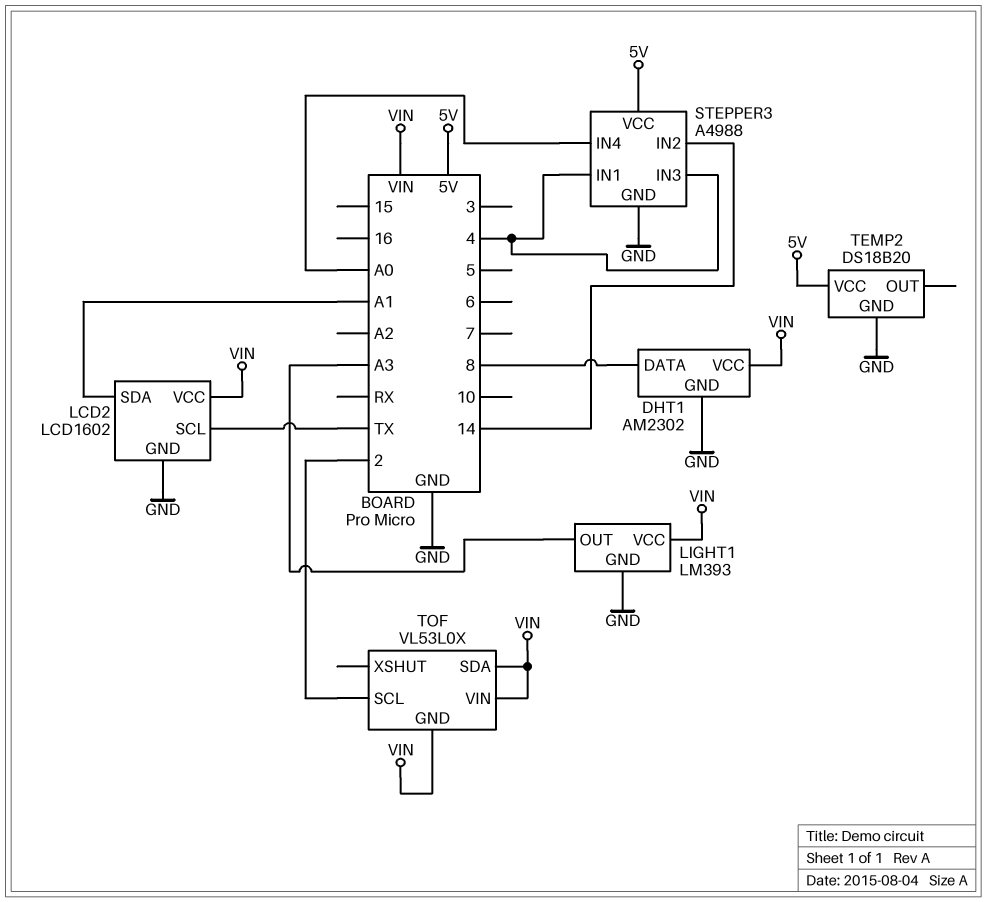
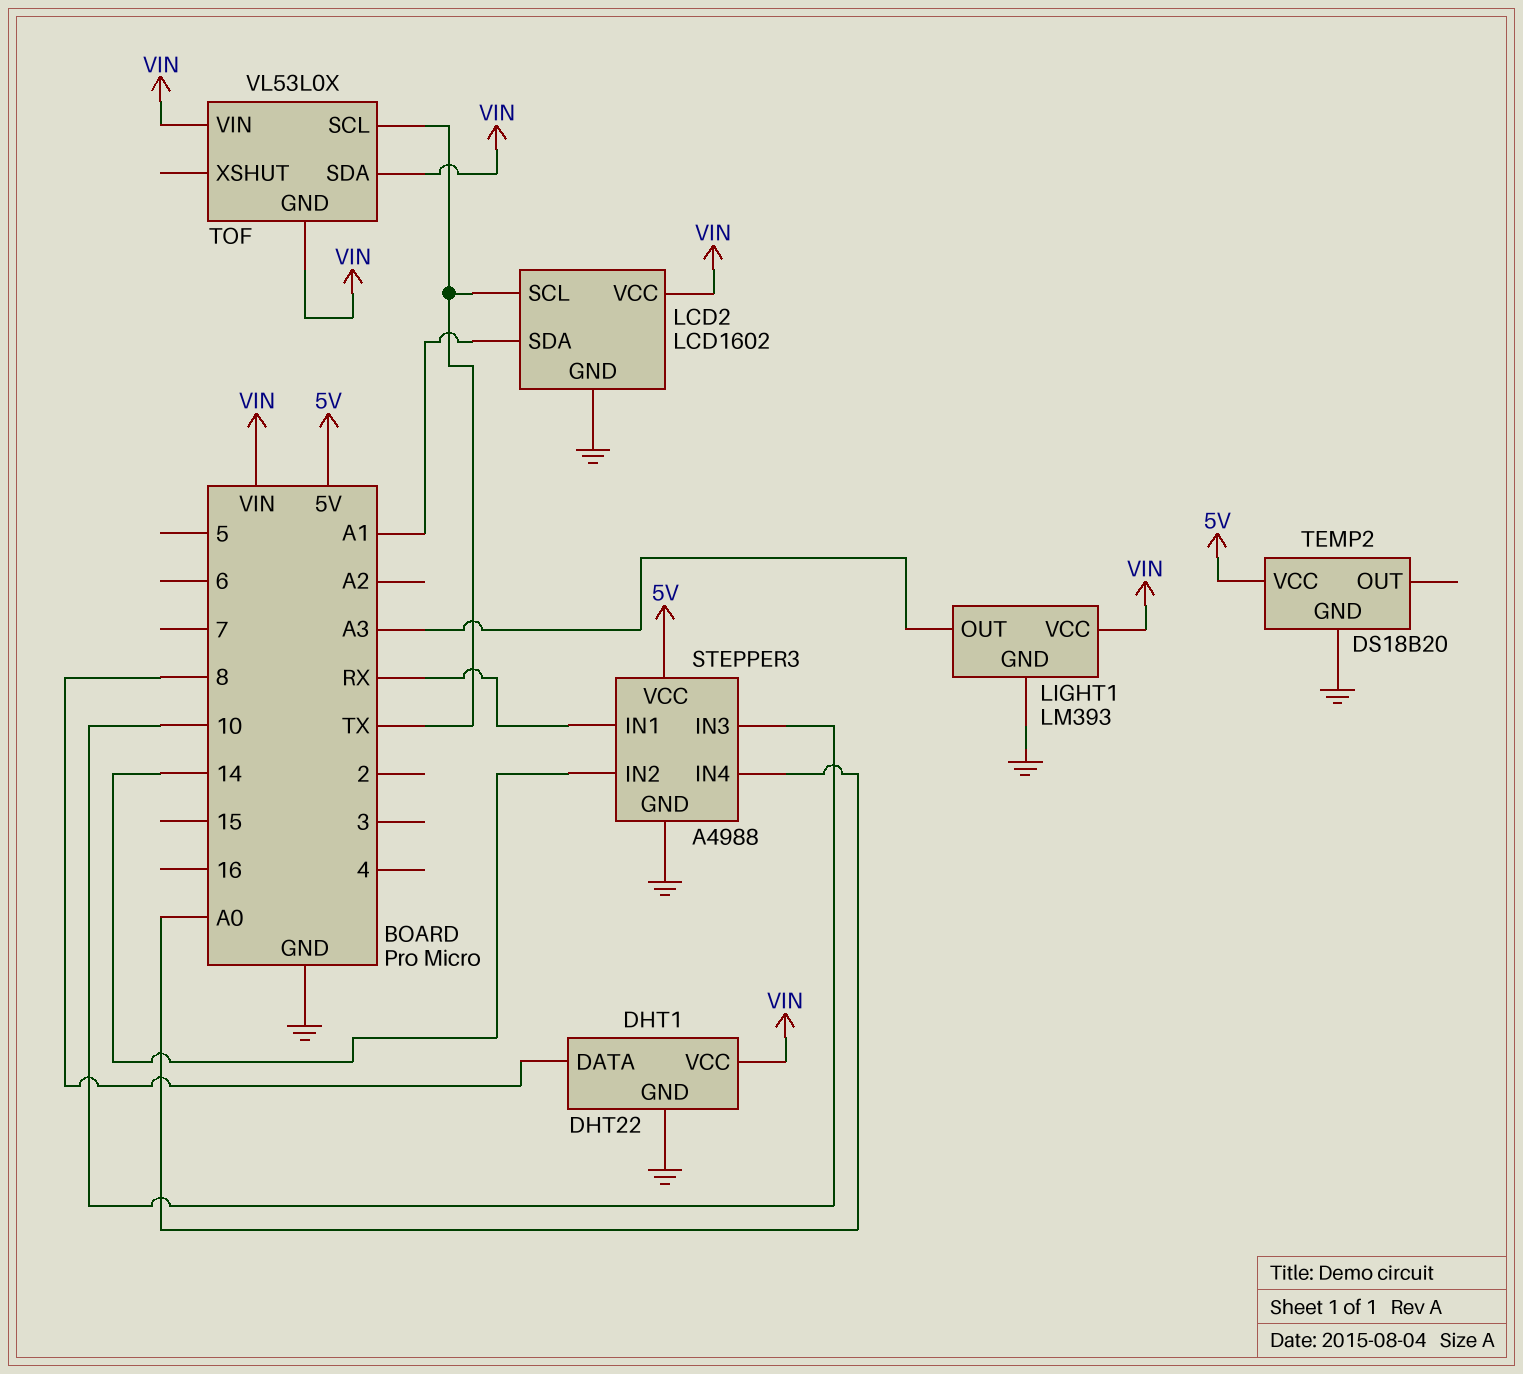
DHT1: AM2302 -> DHT22
STEPPER3 pin IN1: 4 -> RX
STEPPER3 pin IN3: 4 -> 10
TOF pin SCL: 2 -> TX

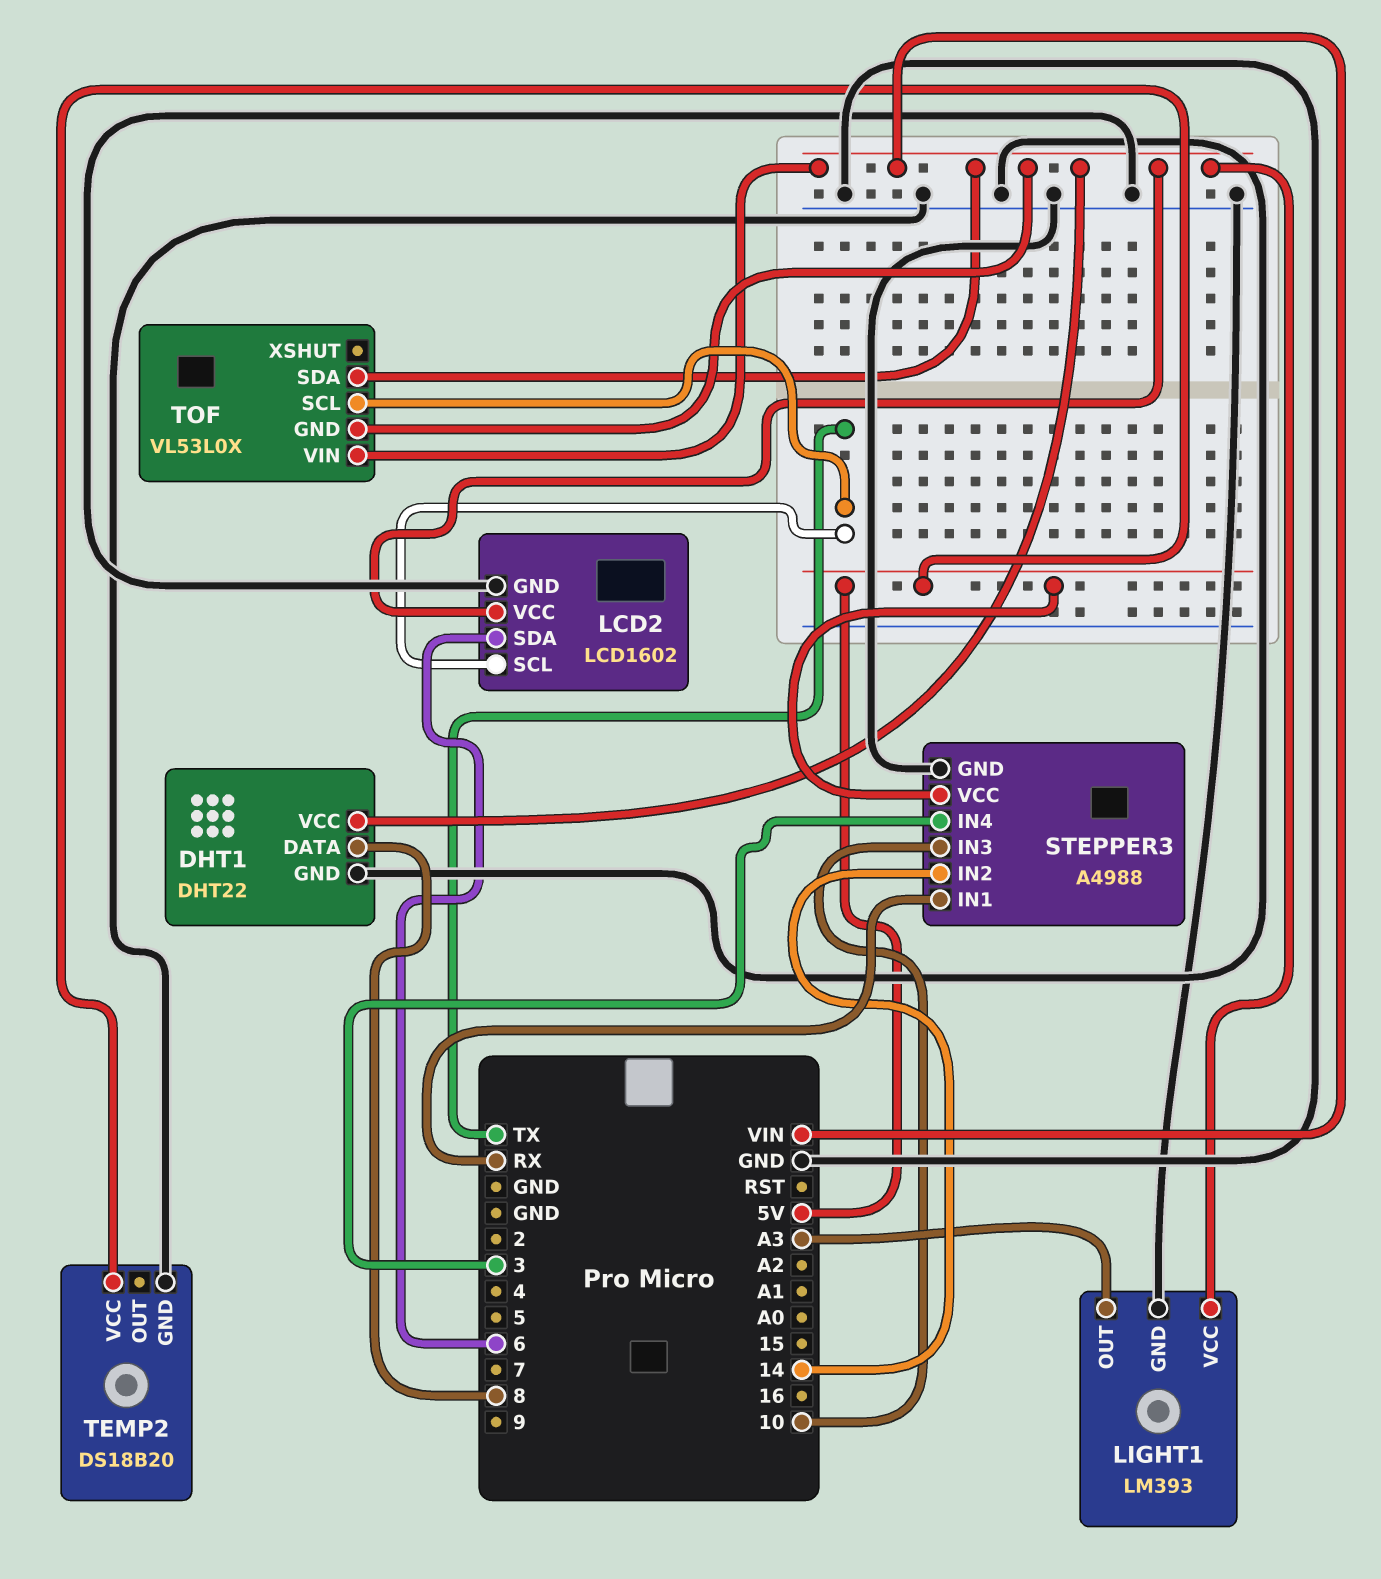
LCD2 pin SDA: A1 -> 6
STEPPER3 pin IN4: A0 -> 3

